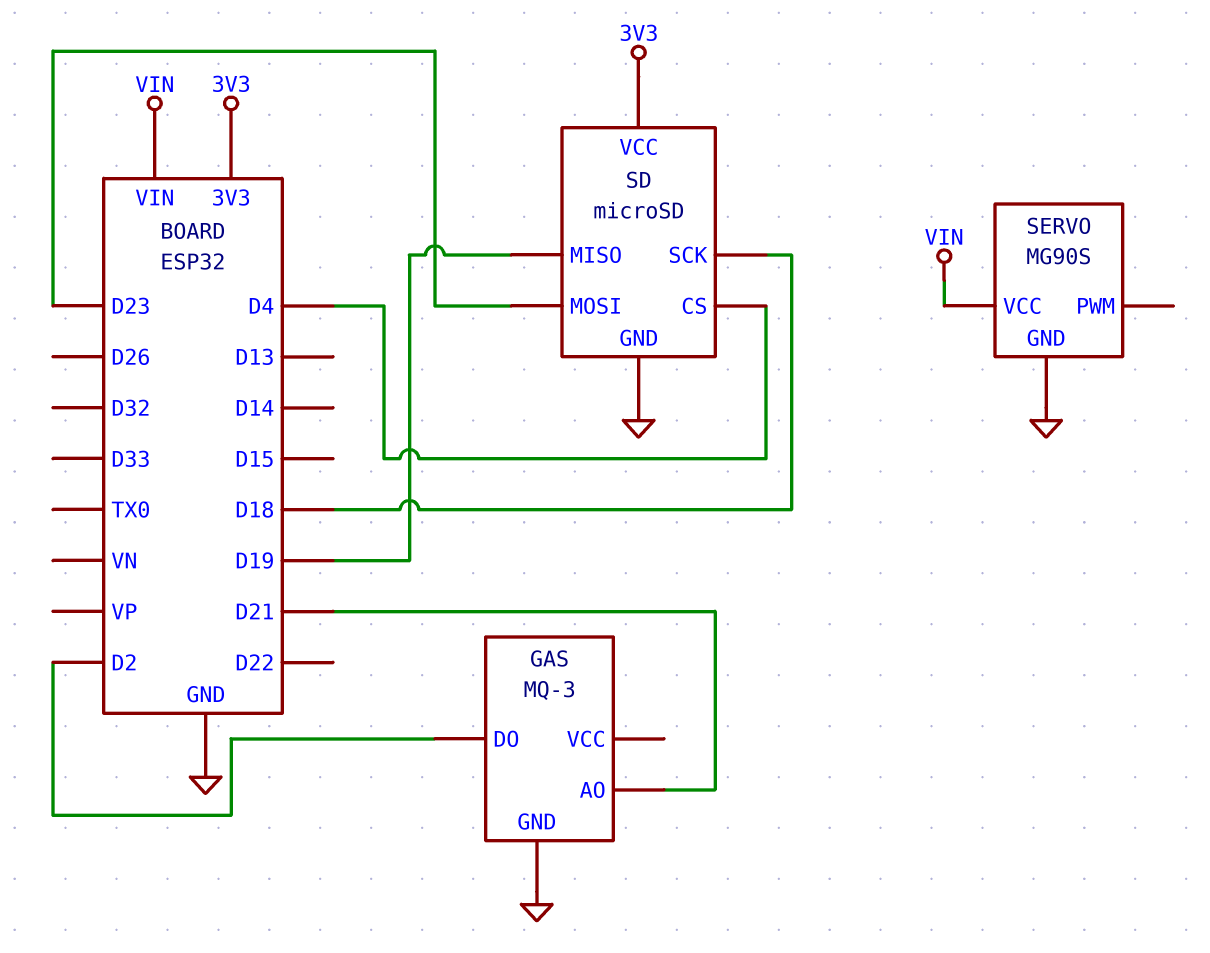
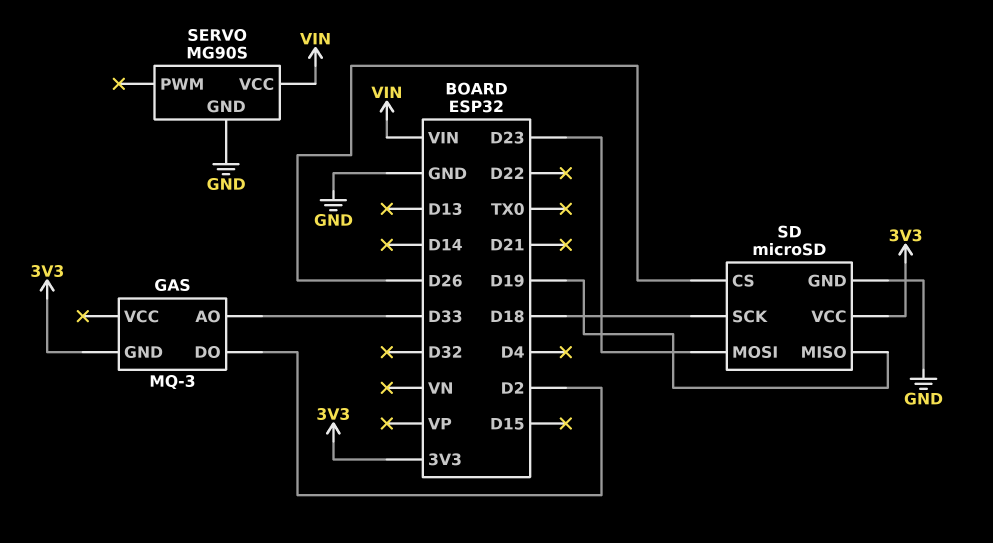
GAS pin AO: D21 -> D33
GAS pin GND: GND -> 3V3
SD pin CS: D4 -> D26

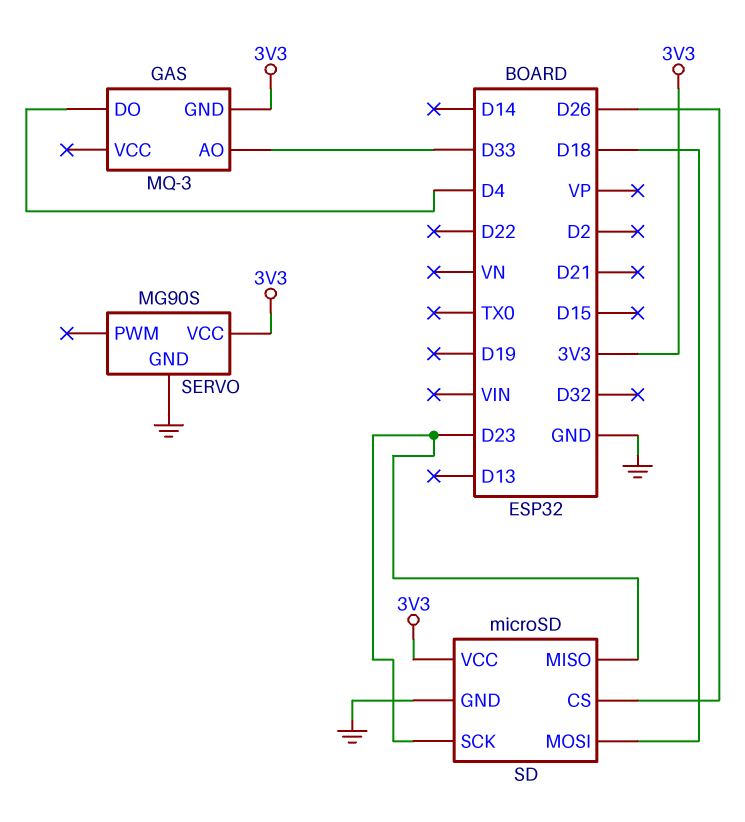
GAS pin DO: D2 -> D4
SD pin MISO: D19 -> D23
SD pin MOSI: D23 -> D18
SD pin SCK: D18 -> D23
SERVO pin VCC: VIN -> 3V3

